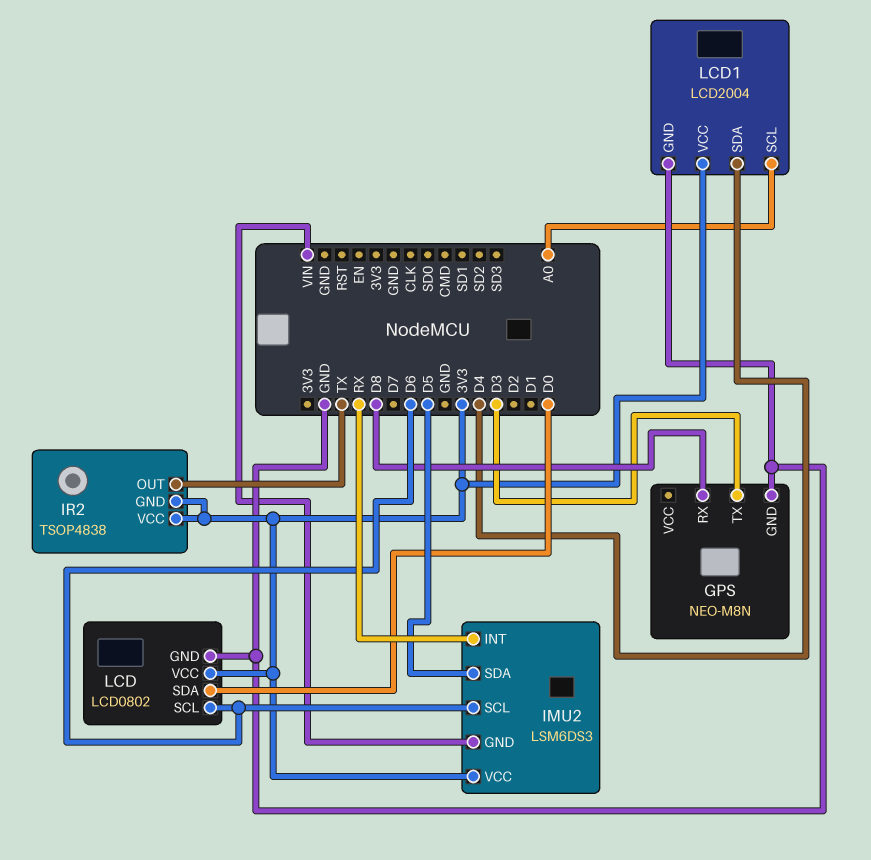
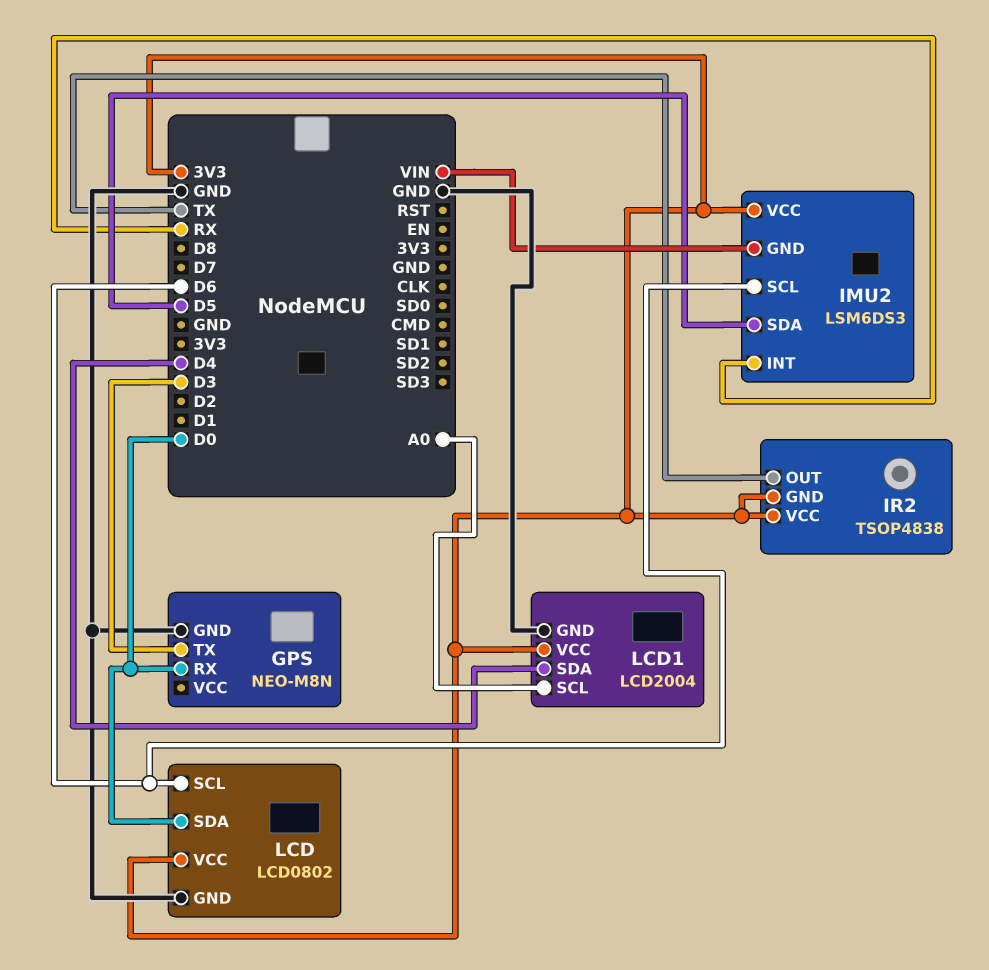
GPS pin RX: D8 -> D0

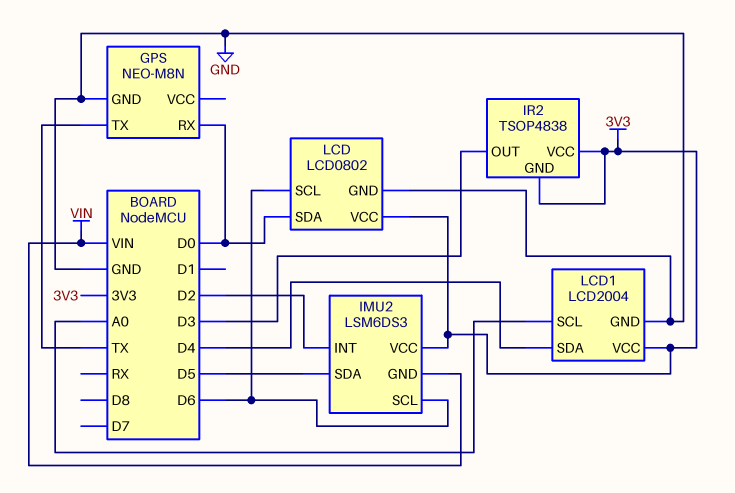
GPS pin TX: D3 -> TX
IMU2 pin INT: RX -> D2
IR2 pin OUT: TX -> D3

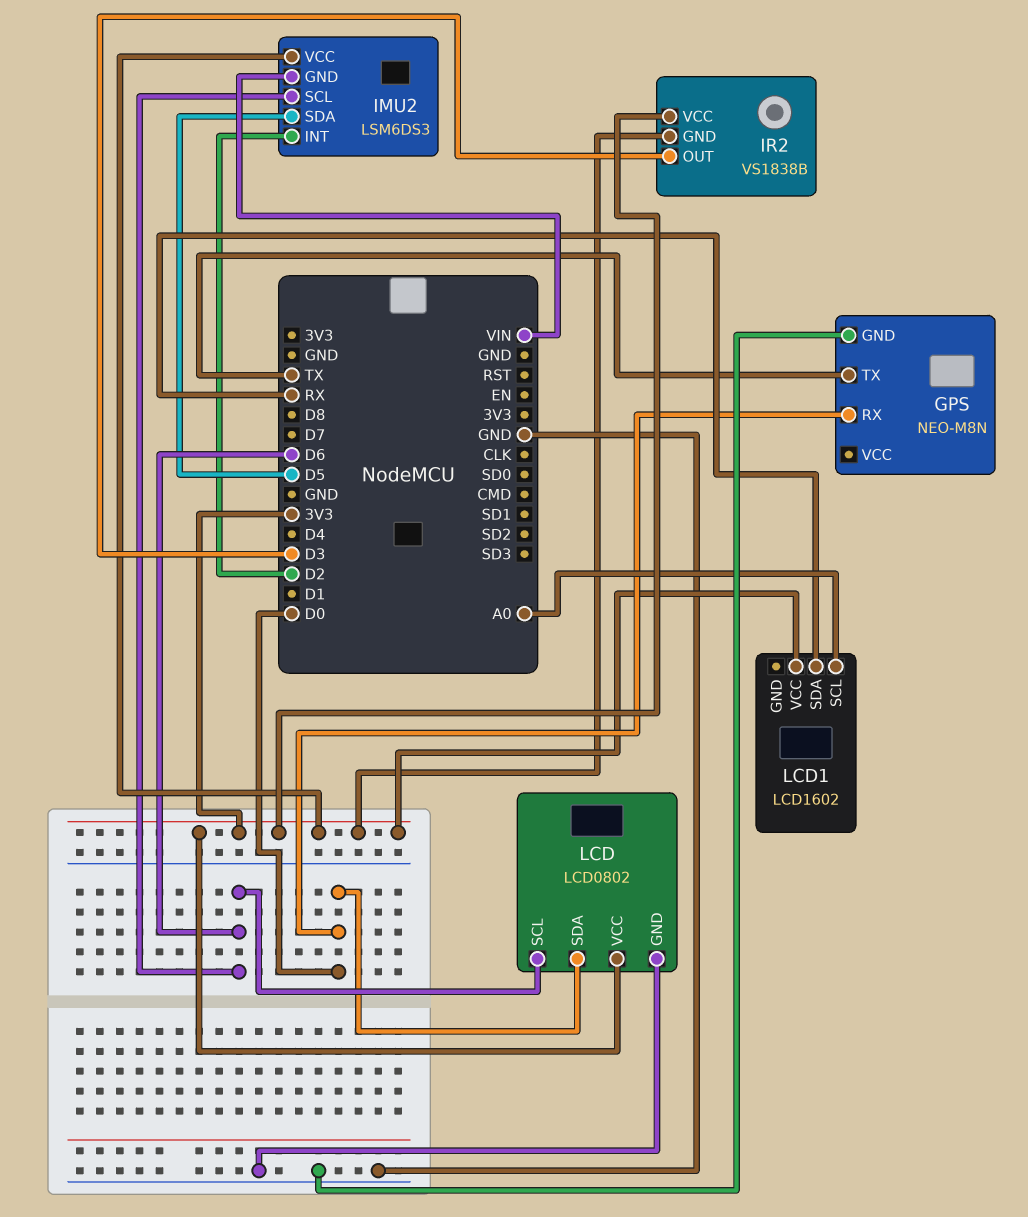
IR2: TSOP4838 -> VS1838B
LCD1: LCD2004 -> LCD1602
LCD1 pin GND: GND -> none
LCD1 pin SDA: D4 -> RX

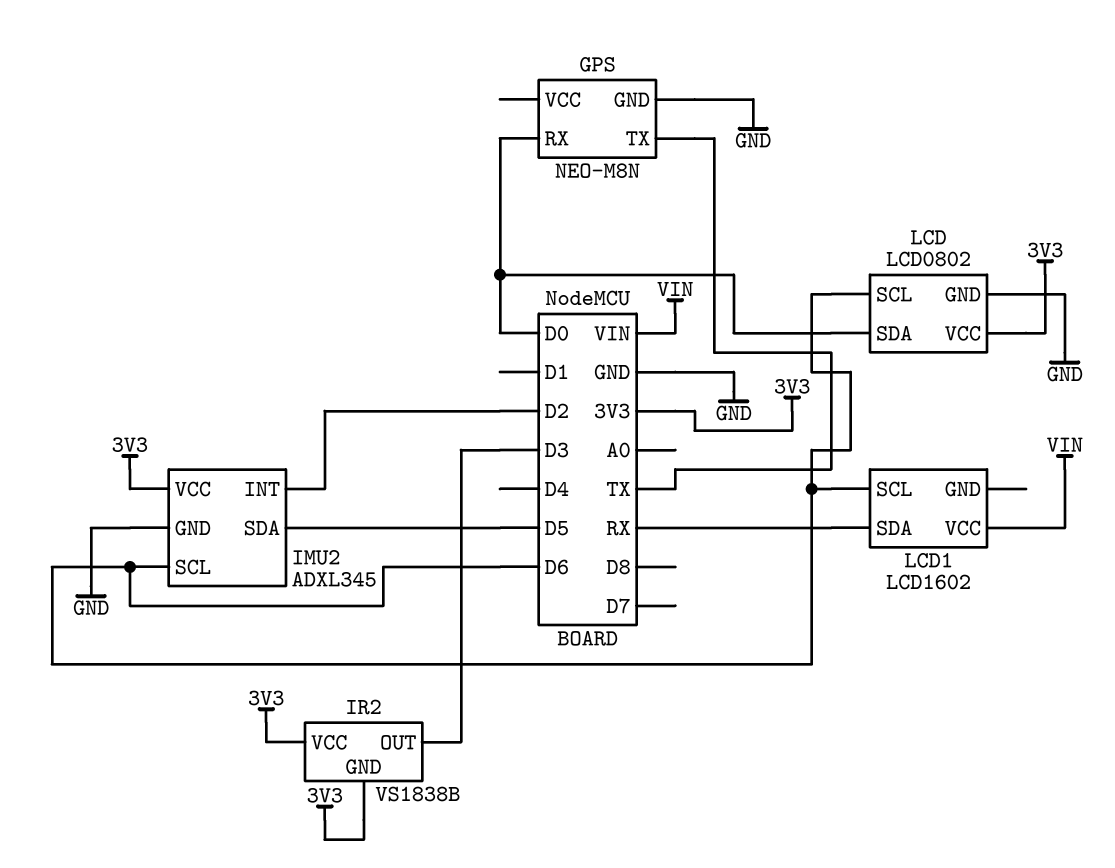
IMU2: LSM6DS3 -> ADXL345
IMU2 pin GND: VIN -> GND
LCD1 pin SCL: A0 -> D6
LCD1 pin VCC: 3V3 -> VIN

